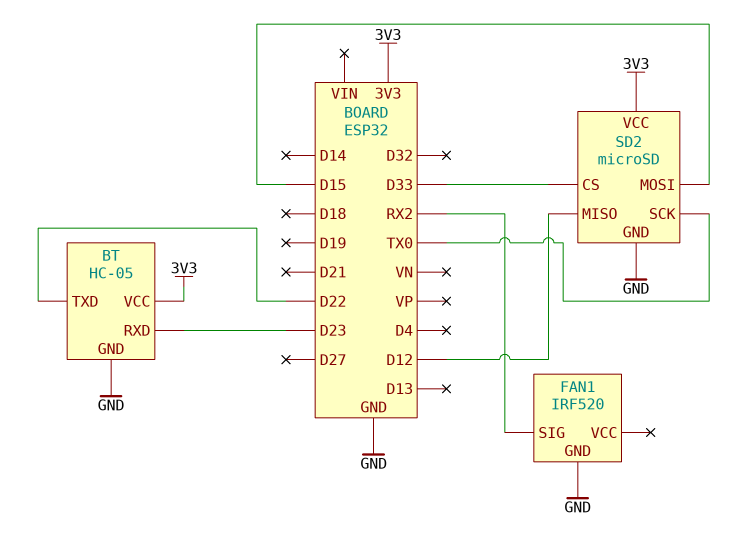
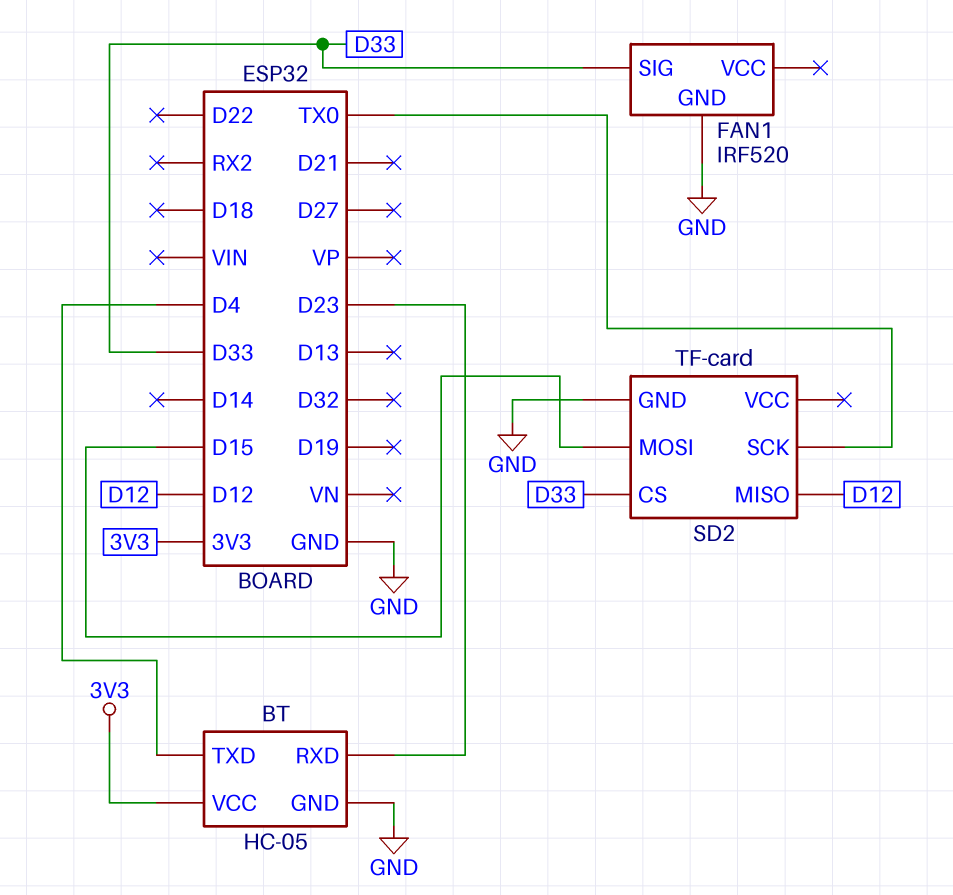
BT pin TXD: D22 -> D4
FAN1 pin SIG: RX2 -> D33
SD2: microSD -> TF-card
SD2 pin VCC: 3V3 -> none

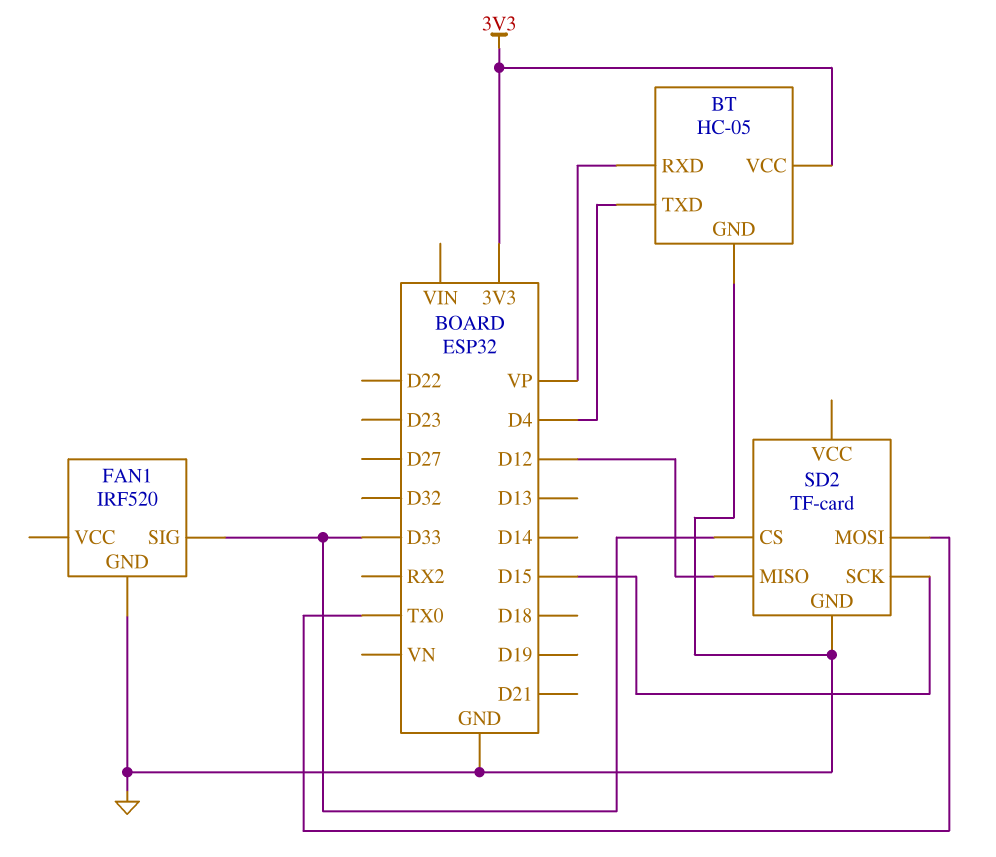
BT pin RXD: D23 -> VP
SD2 pin MOSI: D15 -> TX0
SD2 pin SCK: TX0 -> D15

